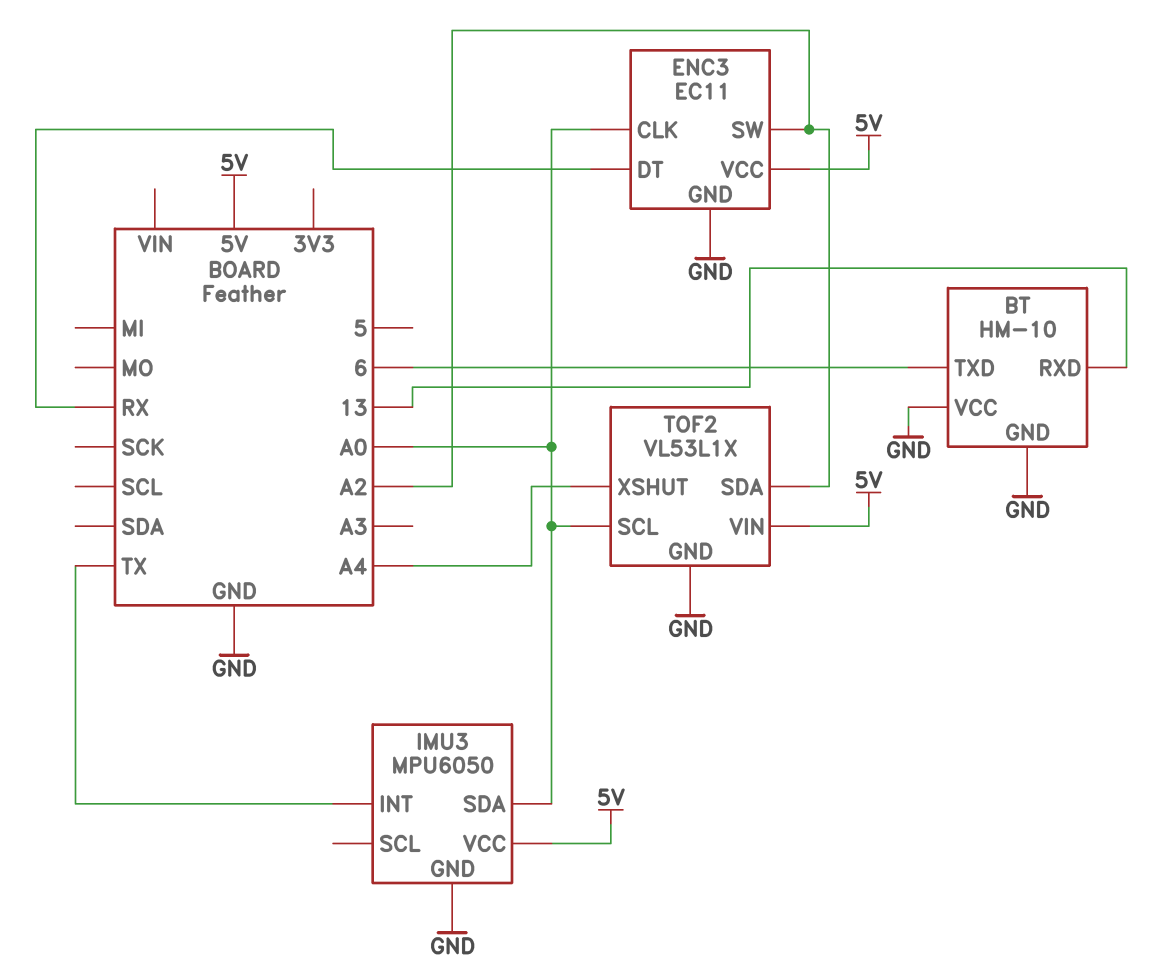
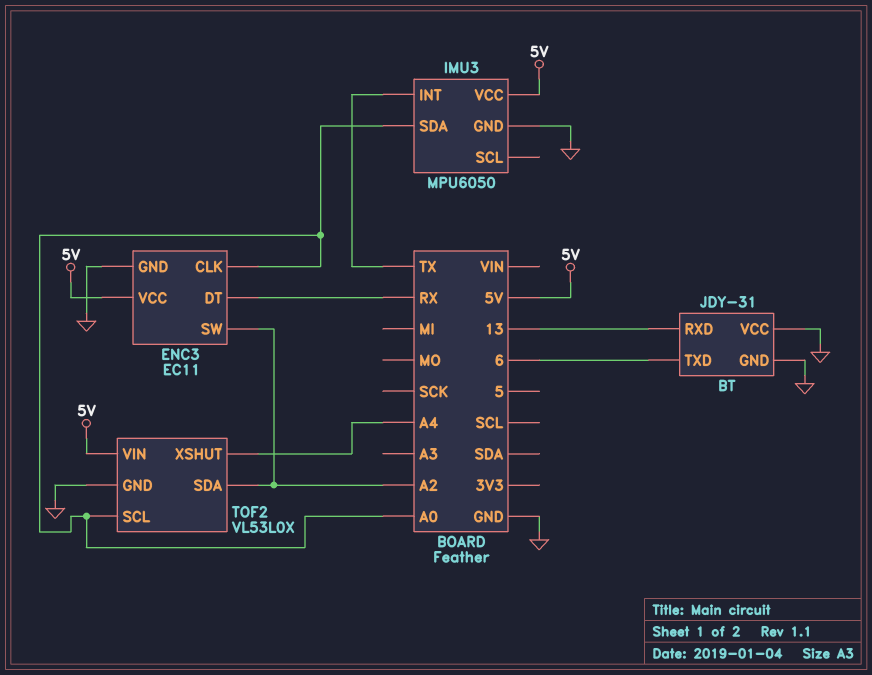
BT: HM-10 -> JDY-31
TOF2: VL53L1X -> VL53L0X

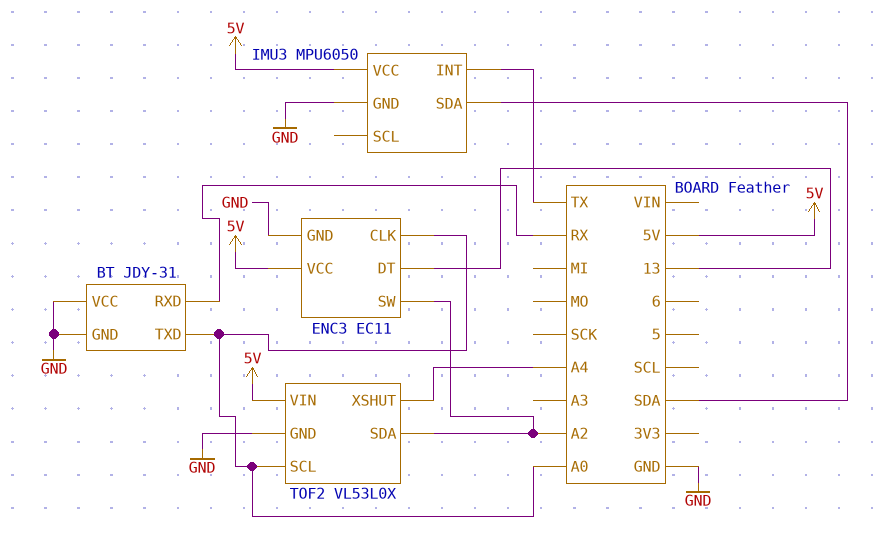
BT pin RXD: 13 -> RX
BT pin TXD: 6 -> A0
ENC3 pin DT: RX -> 13
IMU3 pin SDA: A0 -> SDA

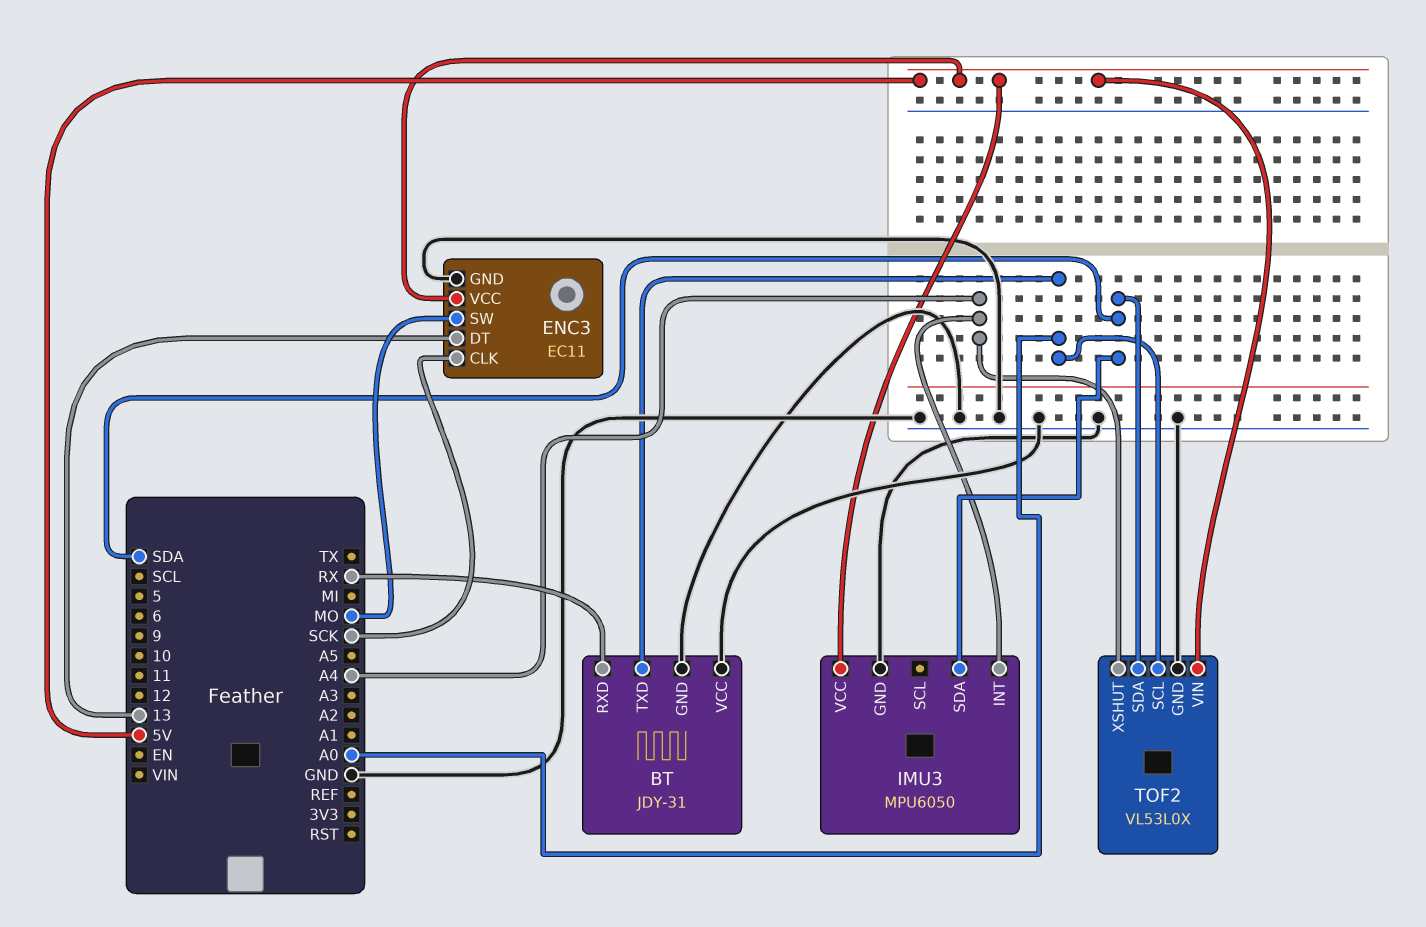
ENC3 pin CLK: A0 -> SCK
ENC3 pin SW: A2 -> MO
IMU3 pin INT: TX -> A4
TOF2 pin SDA: A2 -> SDA

